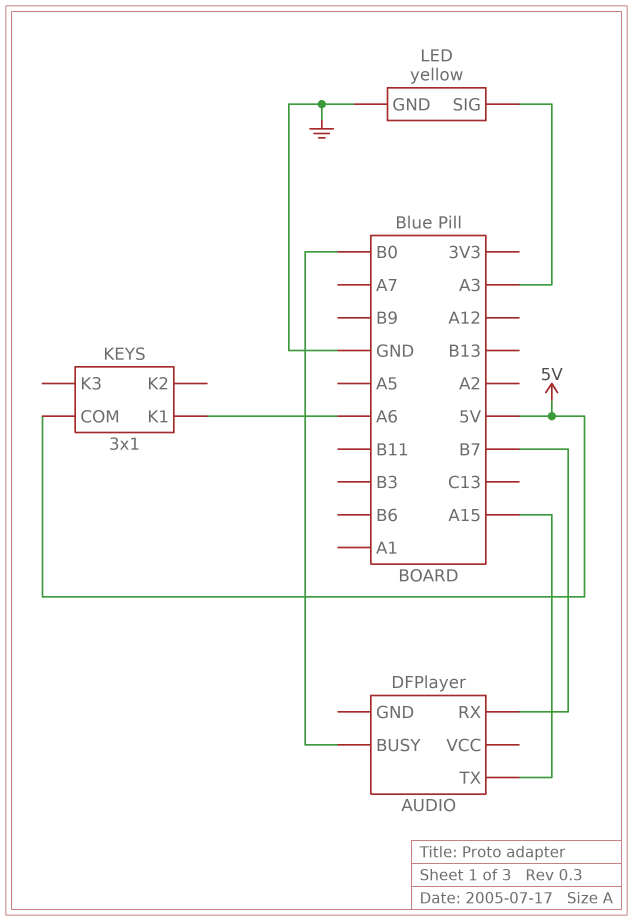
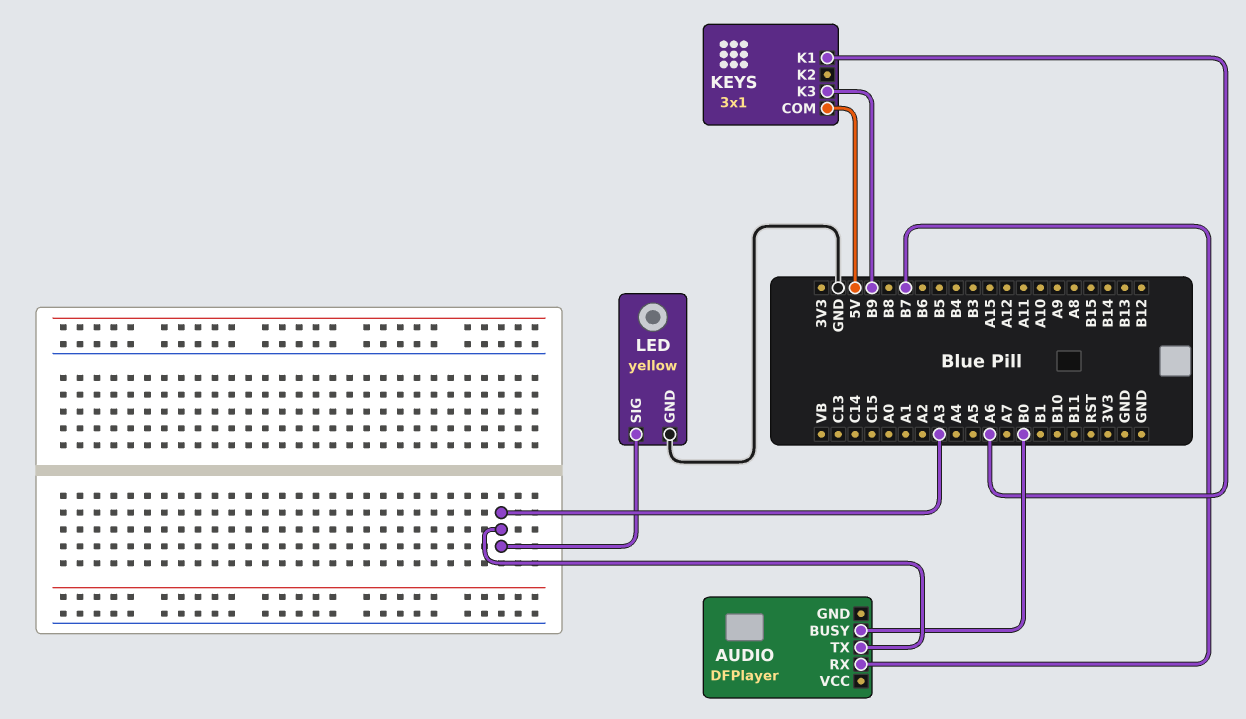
AUDIO pin TX: A15 -> A3
KEYS pin K3: none -> B9

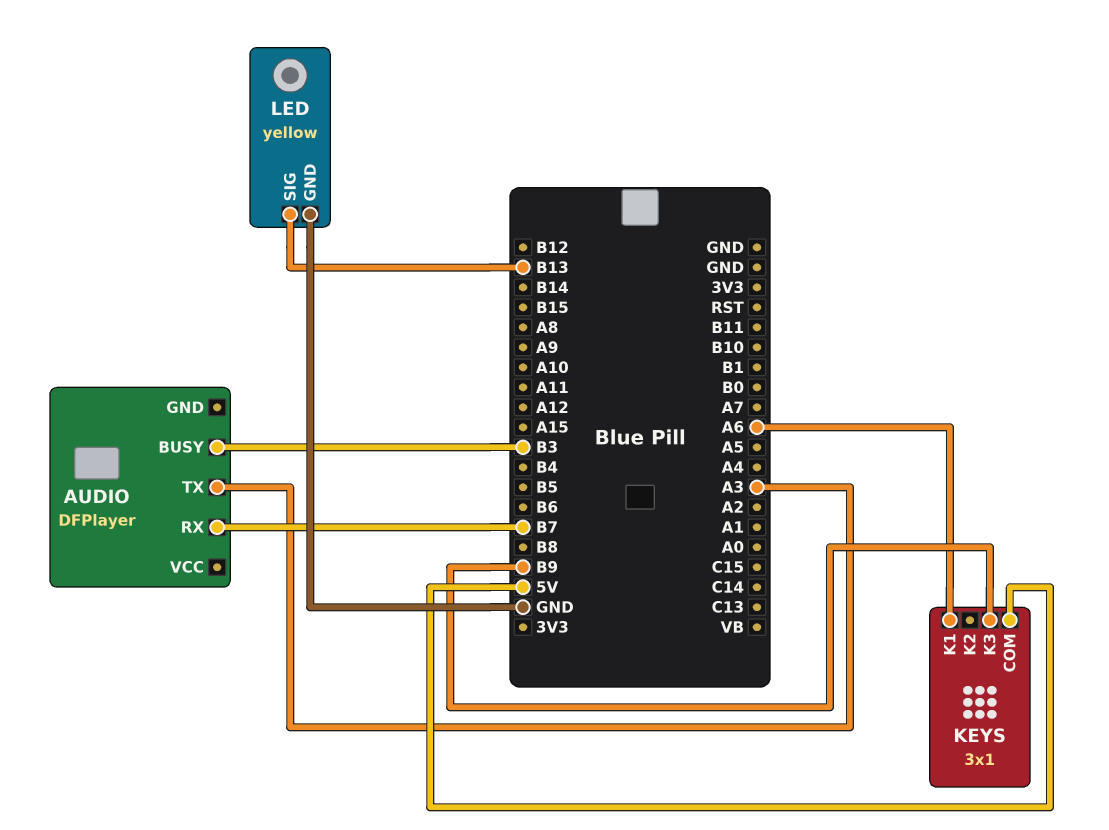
AUDIO pin BUSY: B0 -> B3
LED pin SIG: A3 -> B13

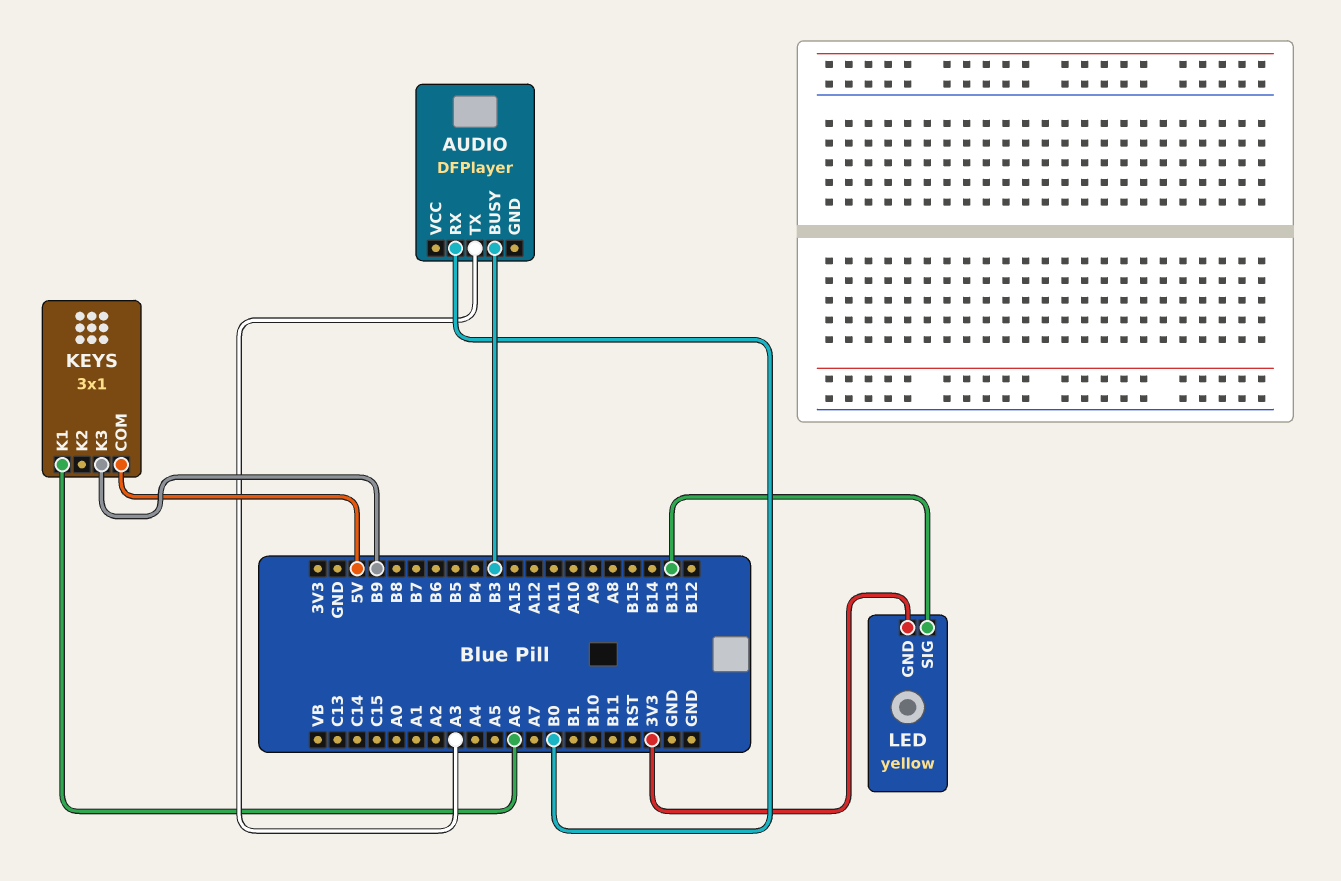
AUDIO pin RX: B7 -> B0
LED pin GND: GND -> 3V3

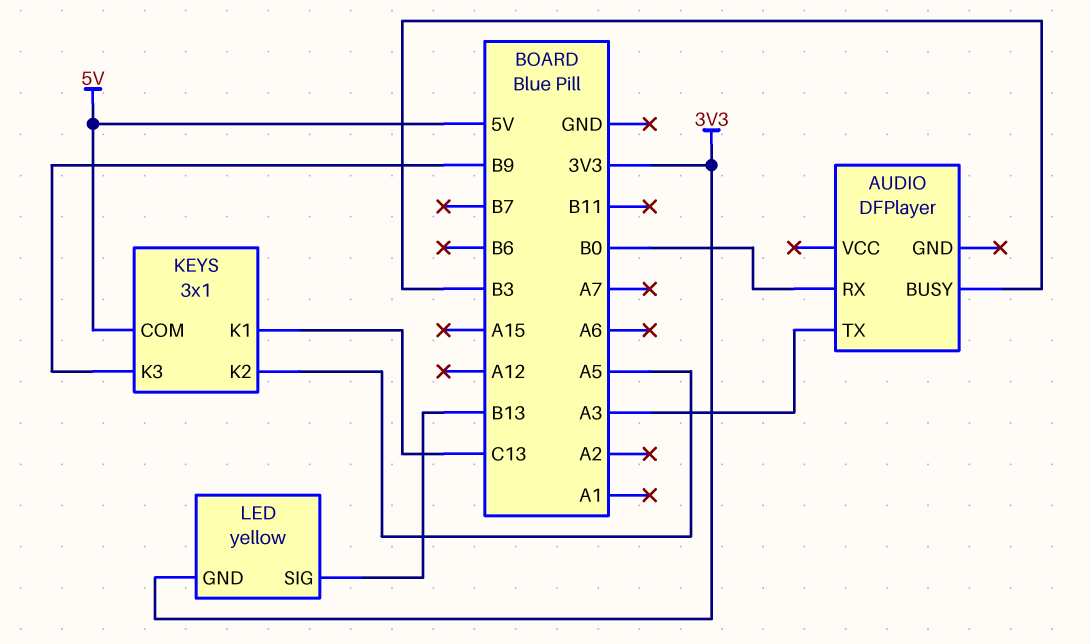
KEYS pin K1: A6 -> C13
KEYS pin K2: none -> A5

